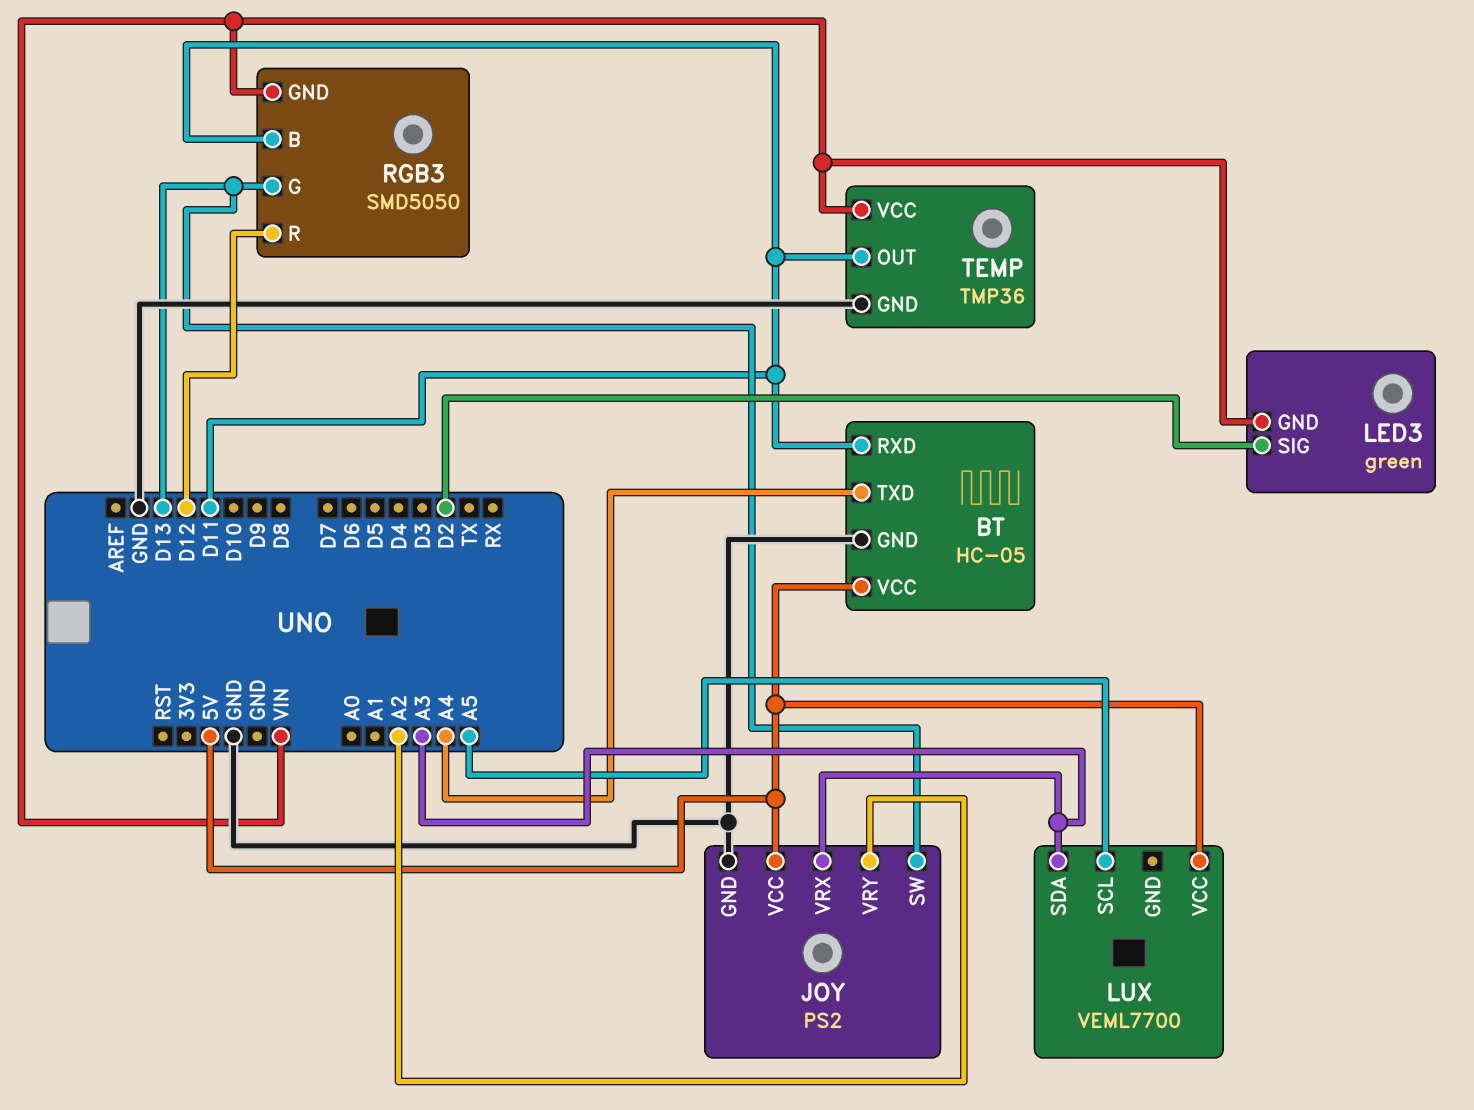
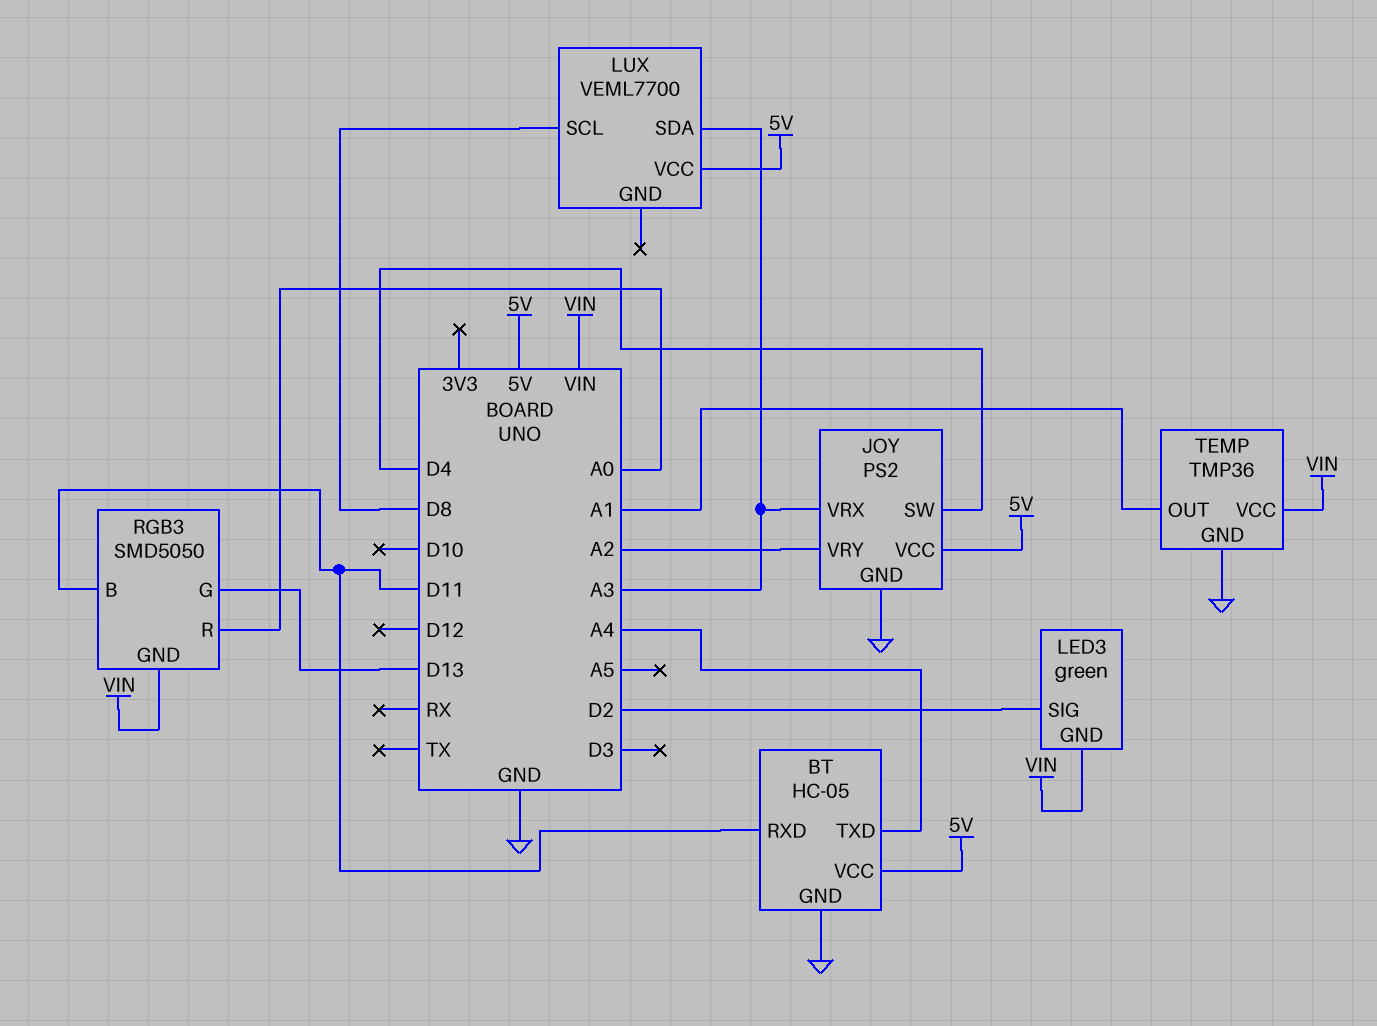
JOY pin SW: D13 -> D4
LUX pin SCL: A5 -> D8
RGB3 pin R: D12 -> A0
TEMP pin OUT: D11 -> A1

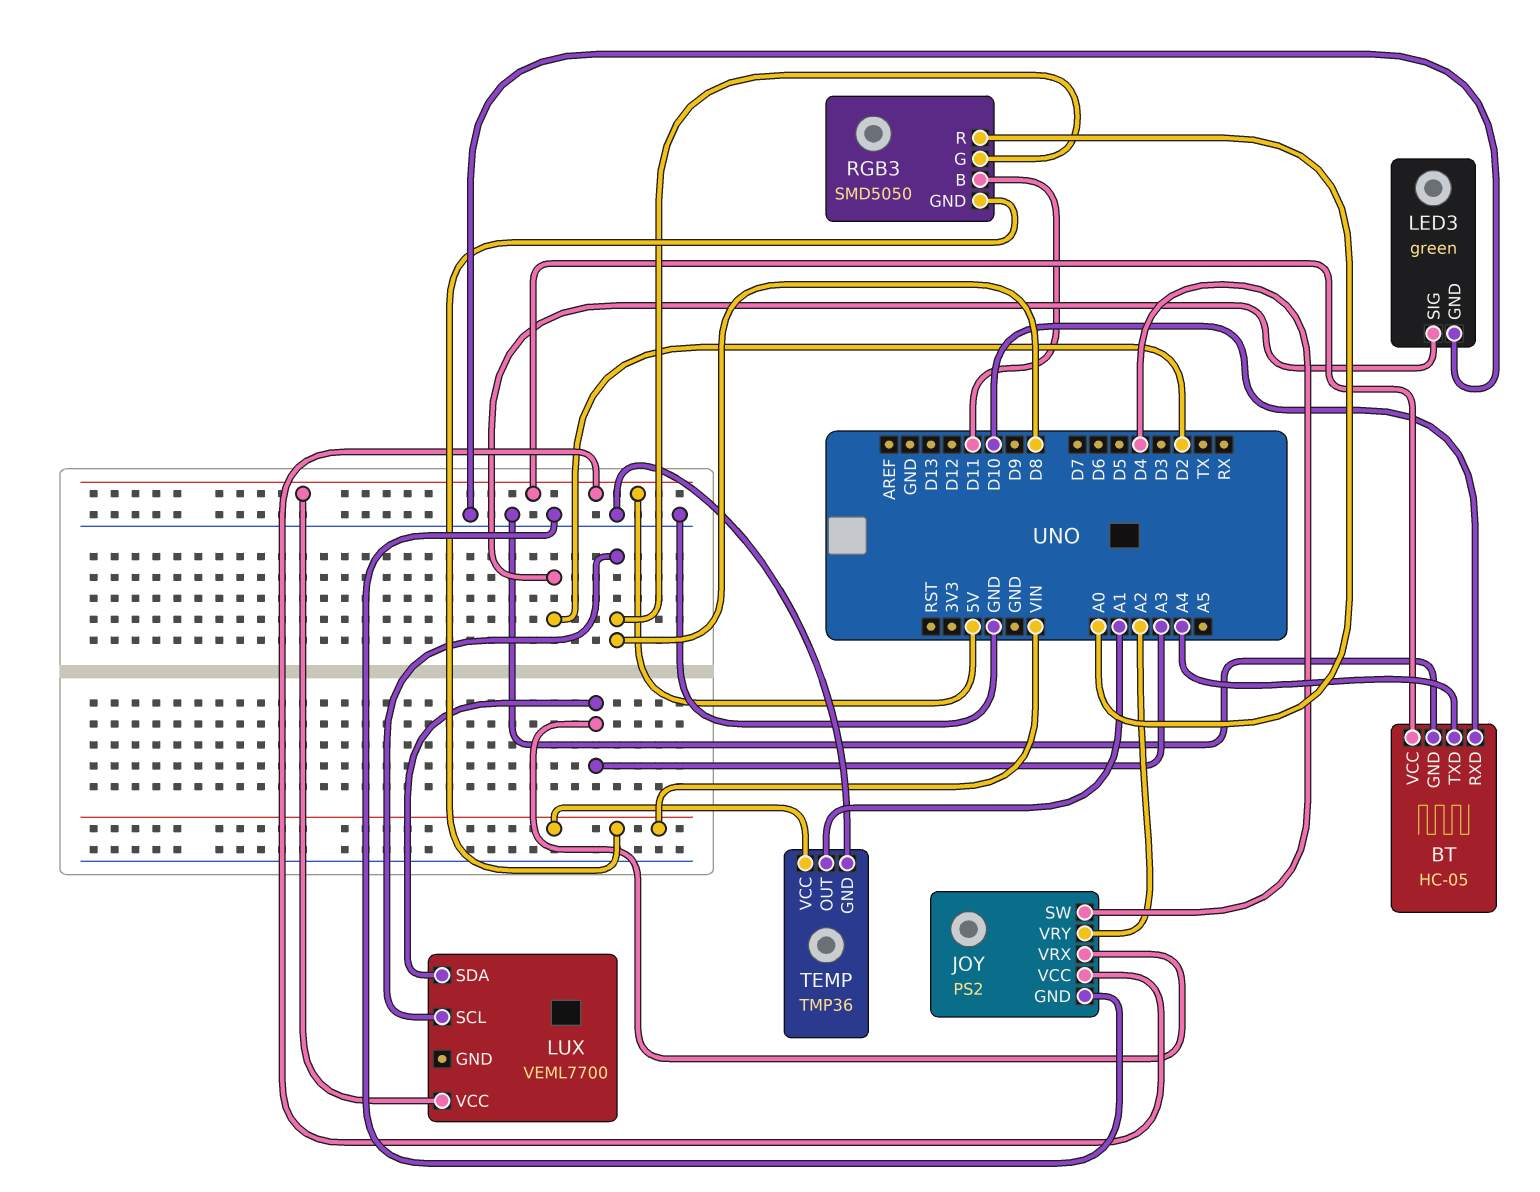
BT pin RXD: D11 -> D10
LED3 pin GND: VIN -> GND
RGB3 pin G: D13 -> D8

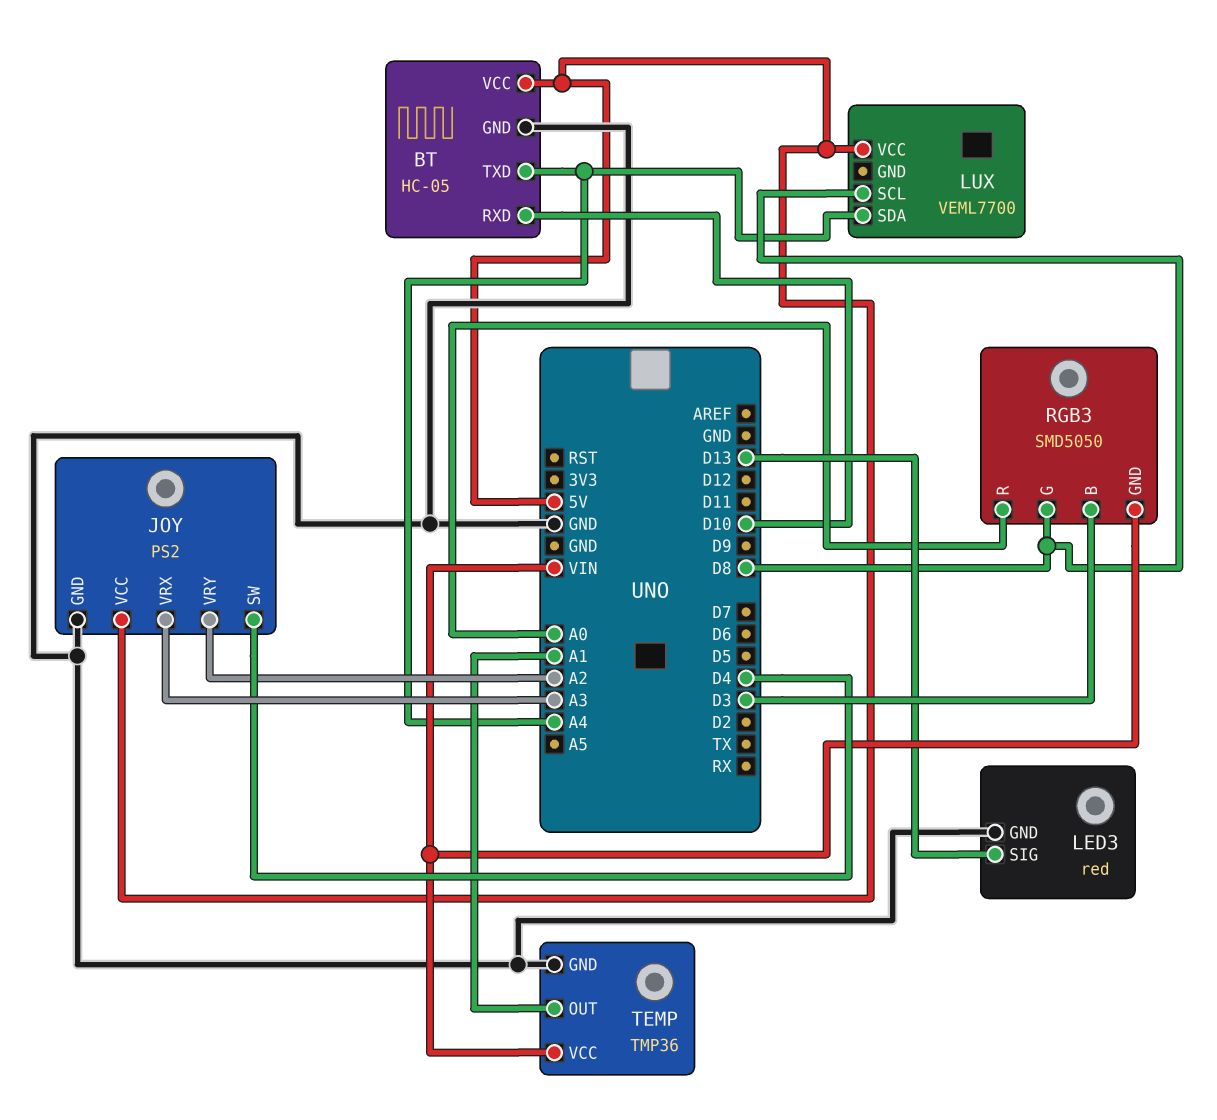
LED3: green -> red
LED3 pin SIG: D2 -> D13
LUX pin SDA: A3 -> A4
RGB3 pin B: D11 -> D3

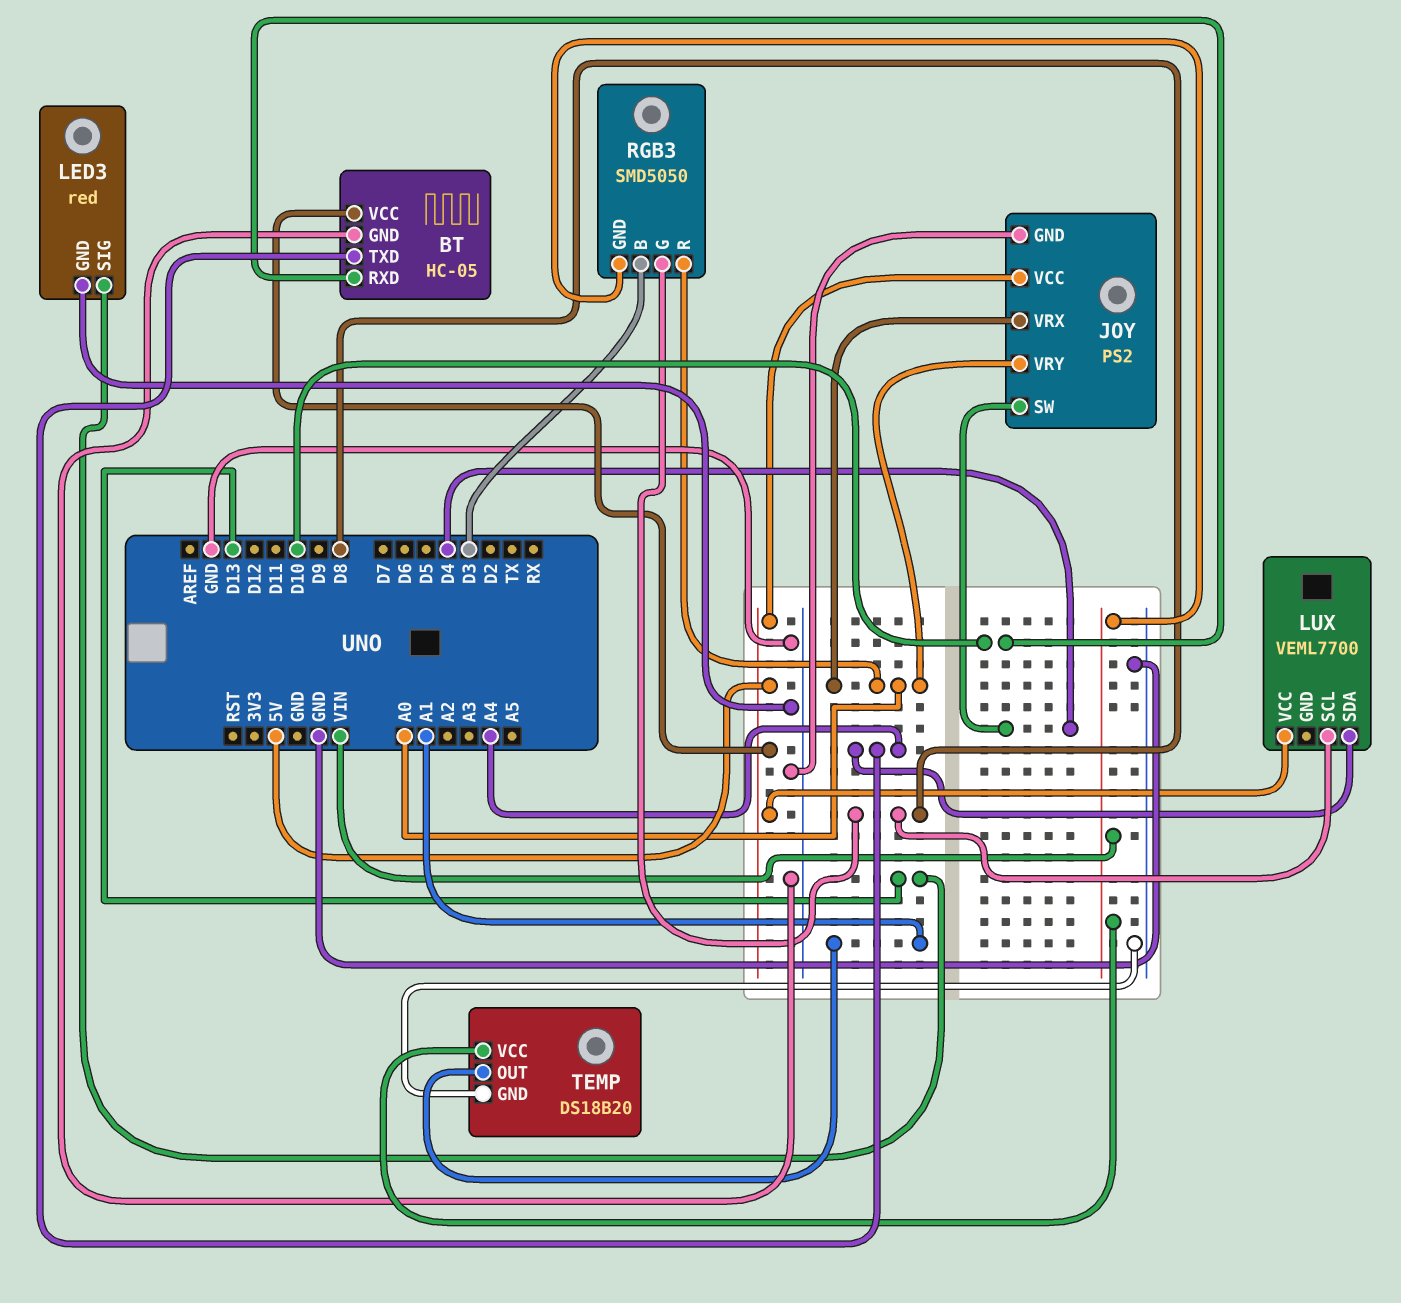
JOY pin VRX: A3 -> A0
JOY pin VRY: A2 -> A0
TEMP: TMP36 -> DS18B20

